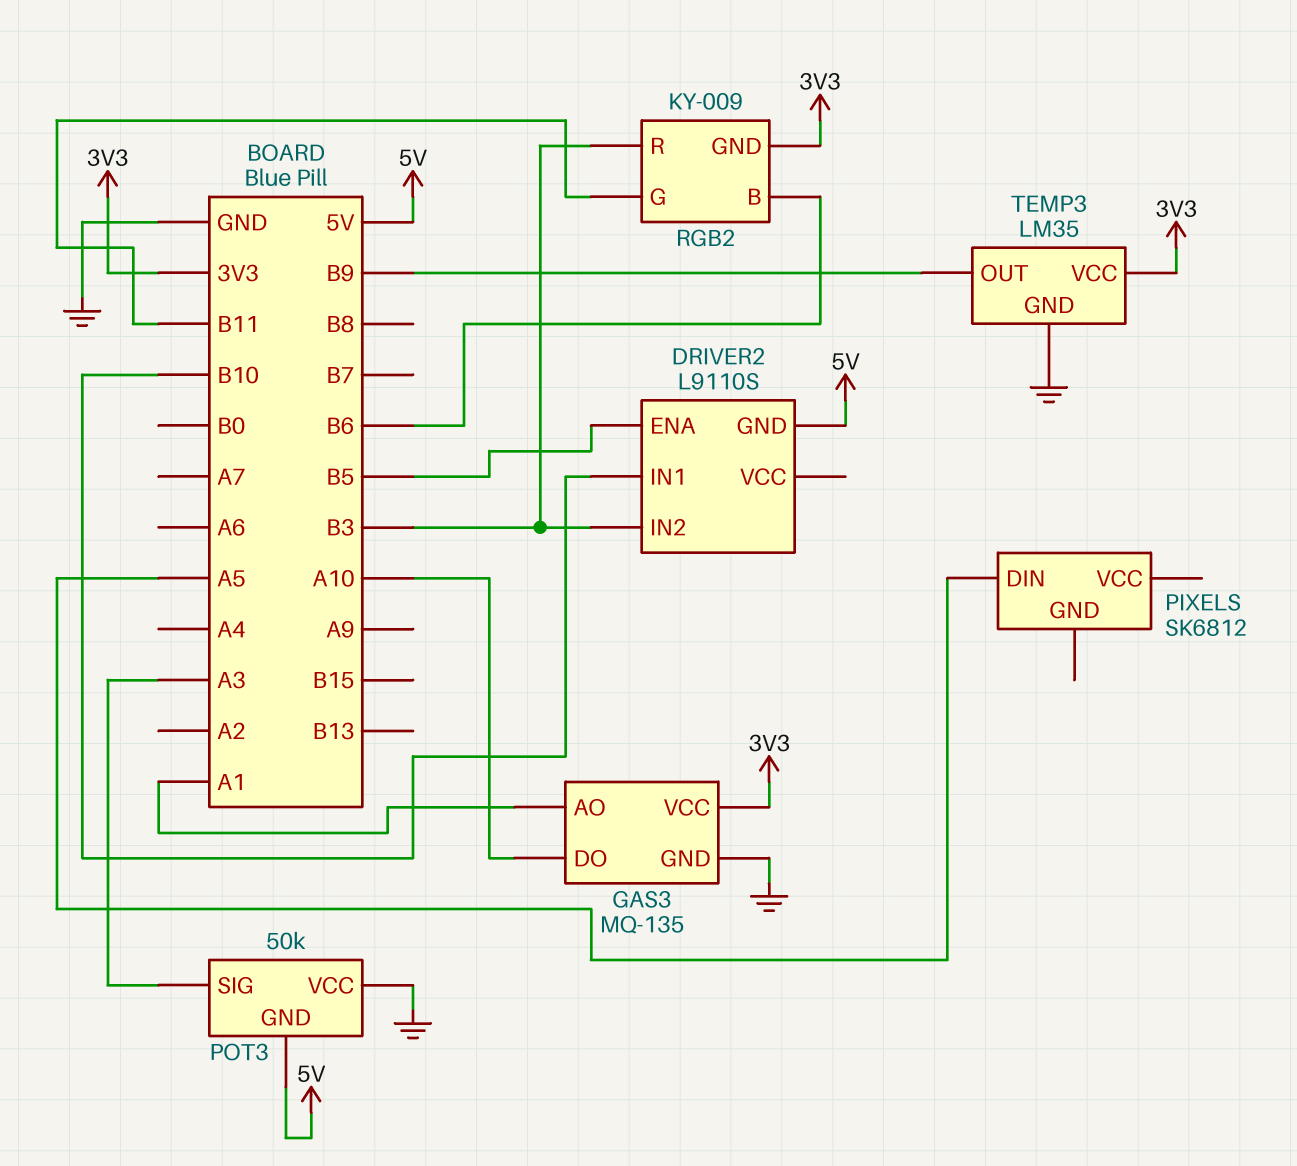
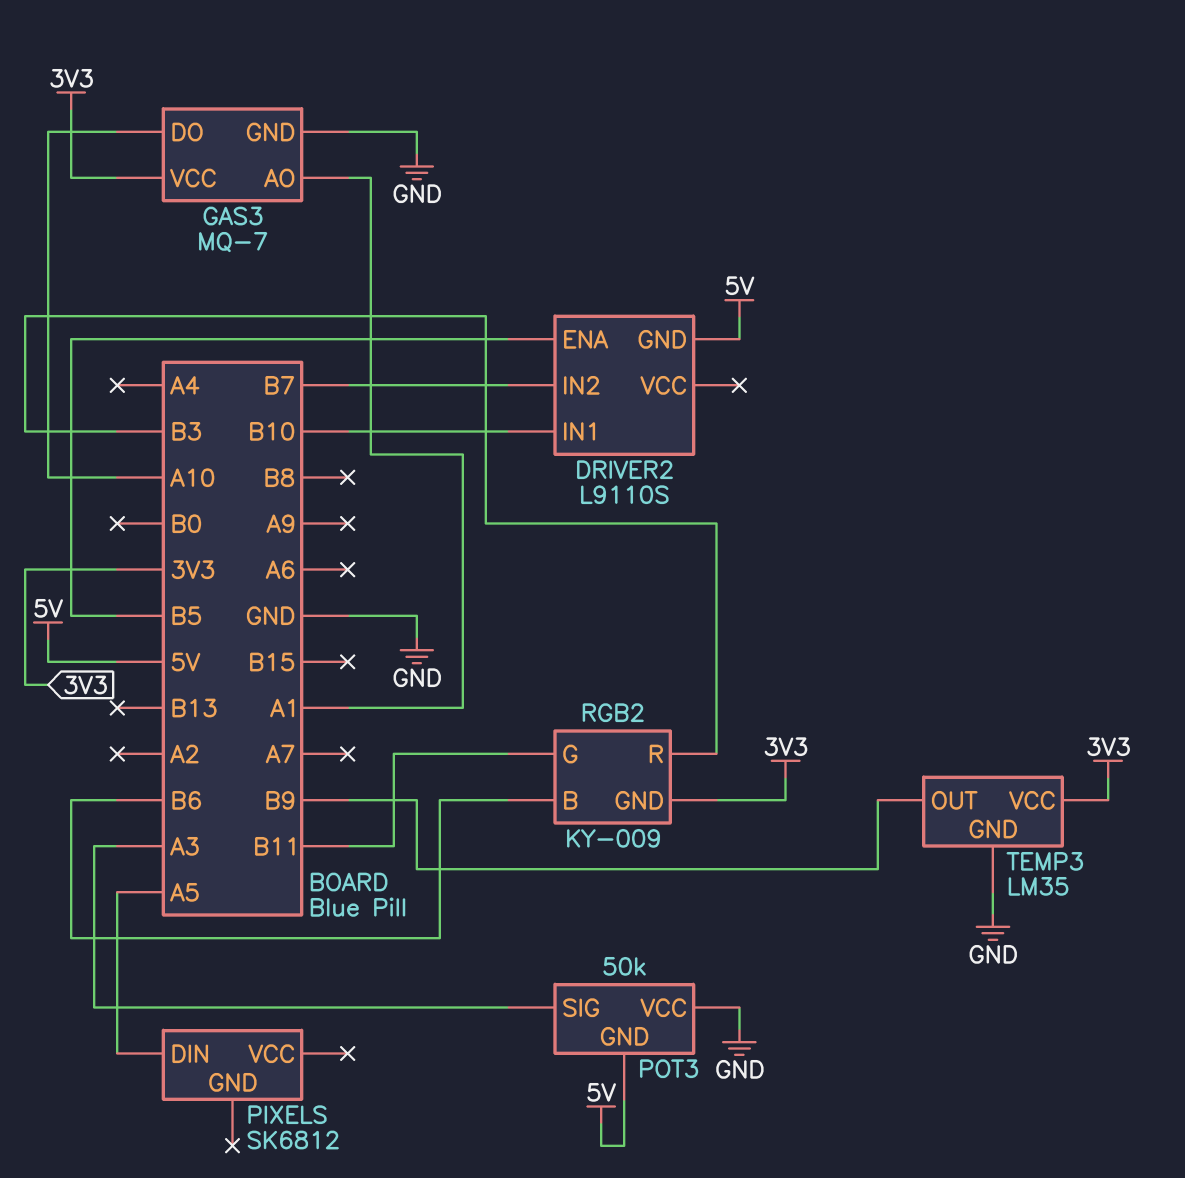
DRIVER2 pin IN2: B3 -> B7
GAS3: MQ-135 -> MQ-7

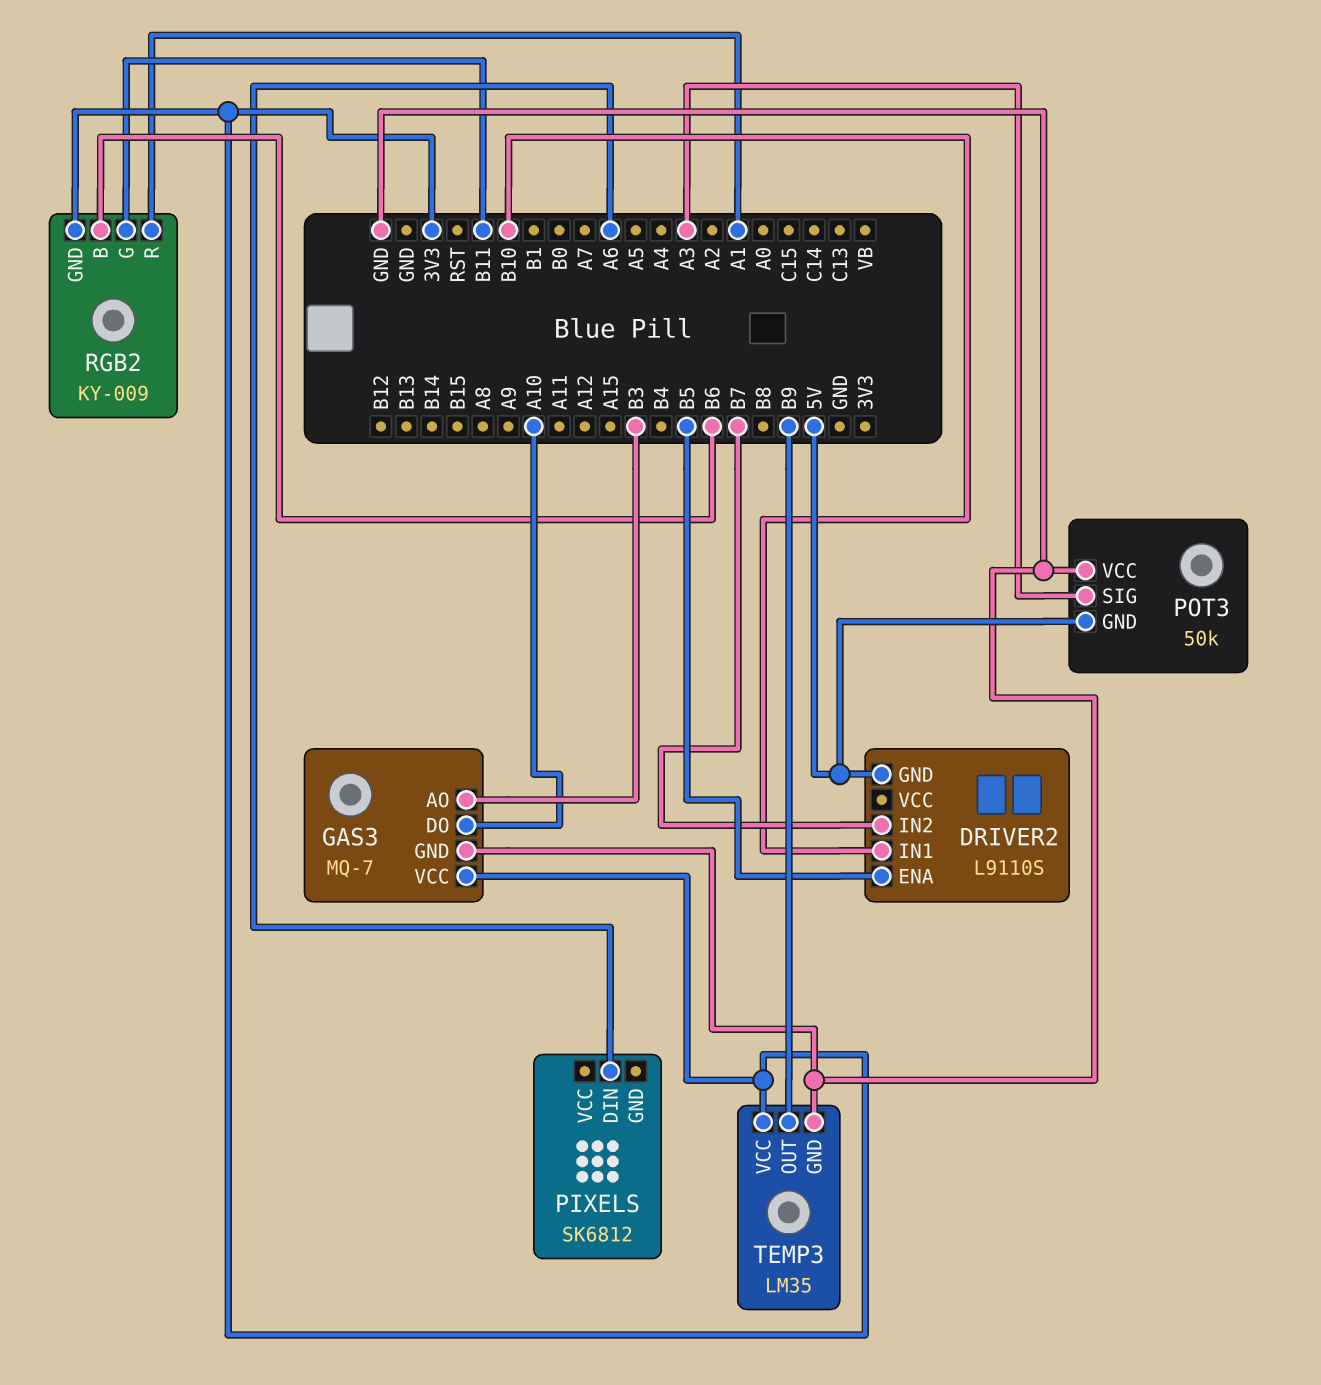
GAS3 pin AO: A1 -> B3
PIXELS pin DIN: A5 -> A6
RGB2 pin R: B3 -> A1

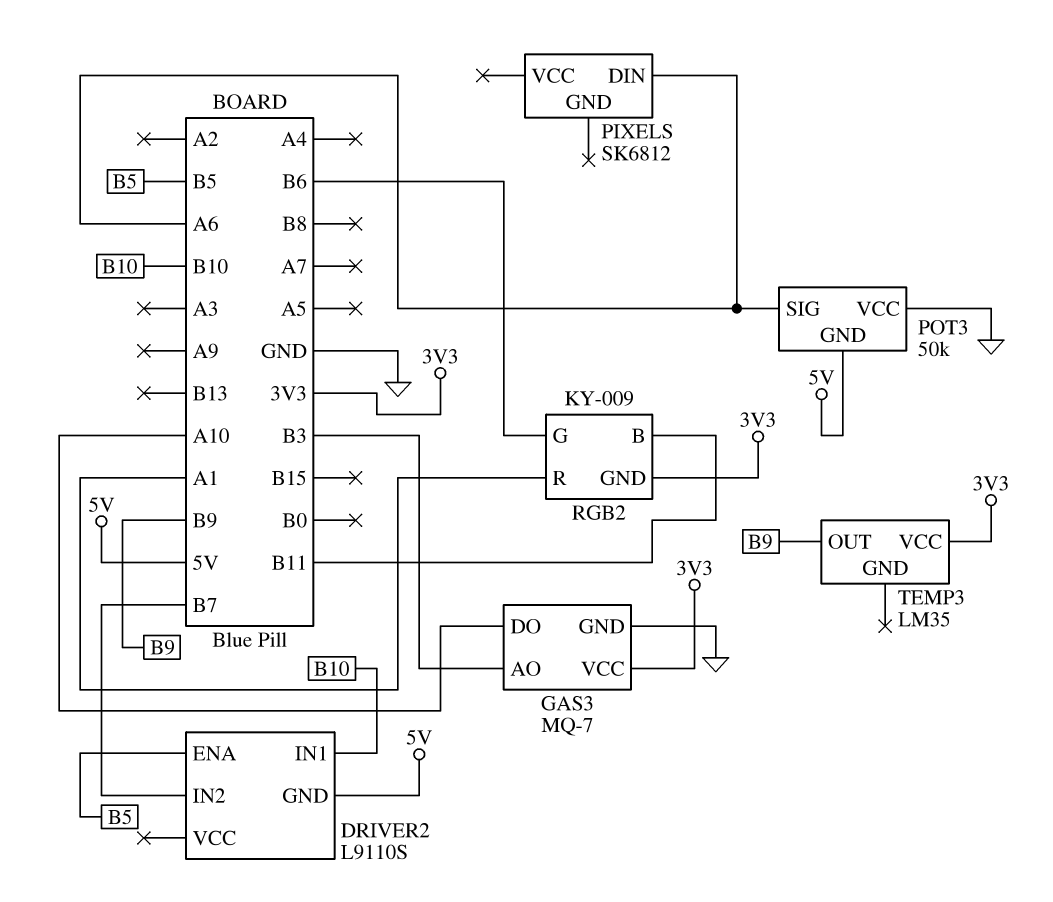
POT3 pin SIG: A3 -> A6
RGB2 pin B: B6 -> B11
RGB2 pin G: B11 -> B6
TEMP3 pin GND: GND -> none

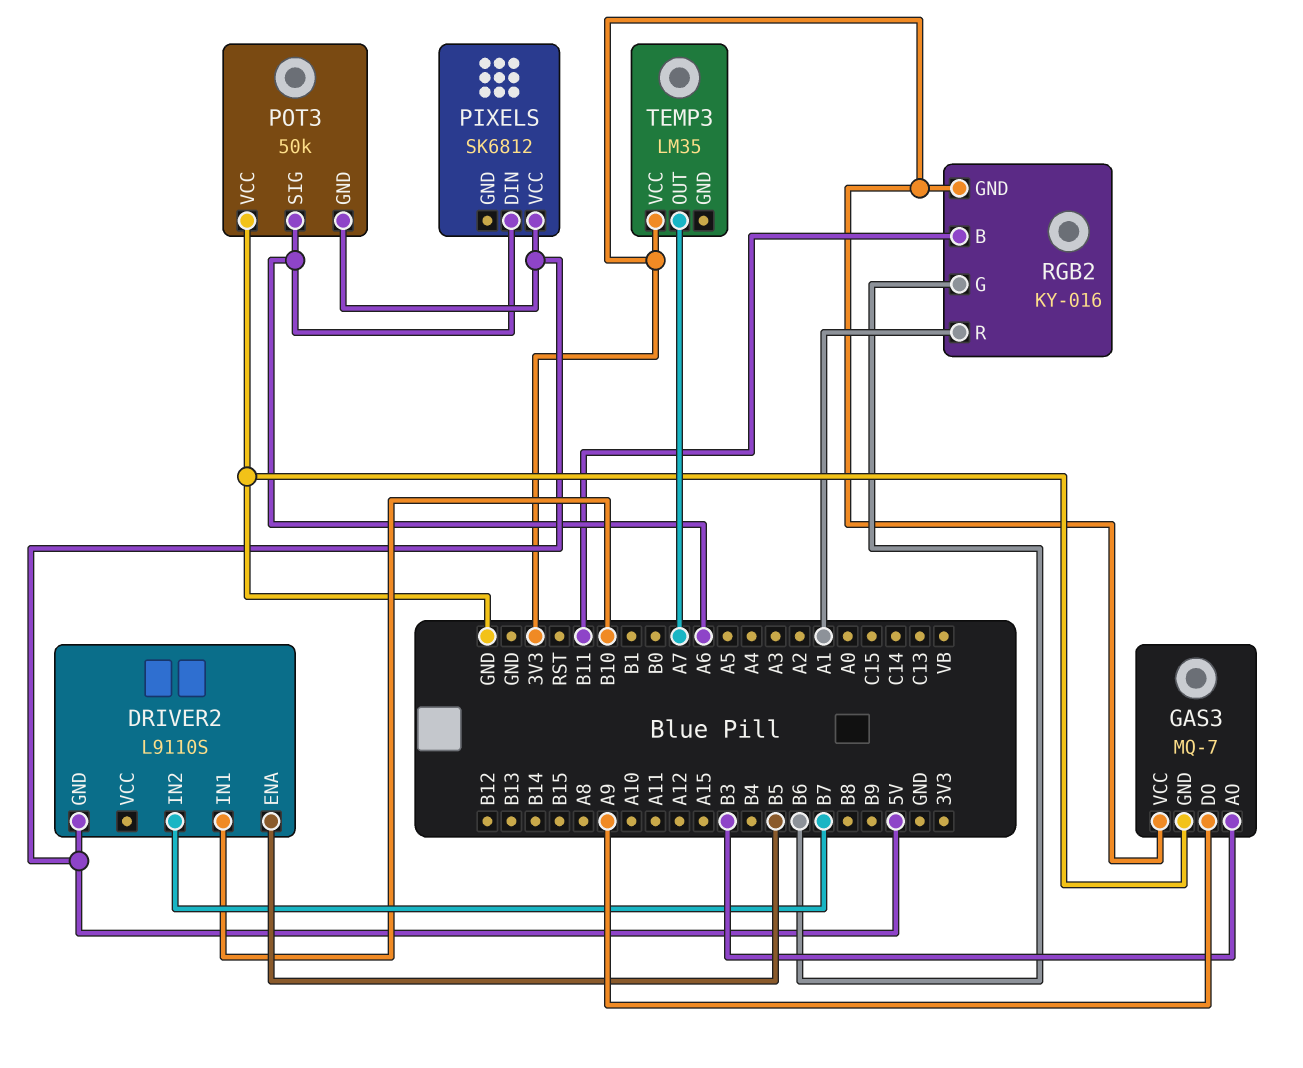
GAS3 pin DO: A10 -> A9
PIXELS pin VCC: none -> 5V
RGB2: KY-009 -> KY-016
TEMP3 pin OUT: B9 -> A7

